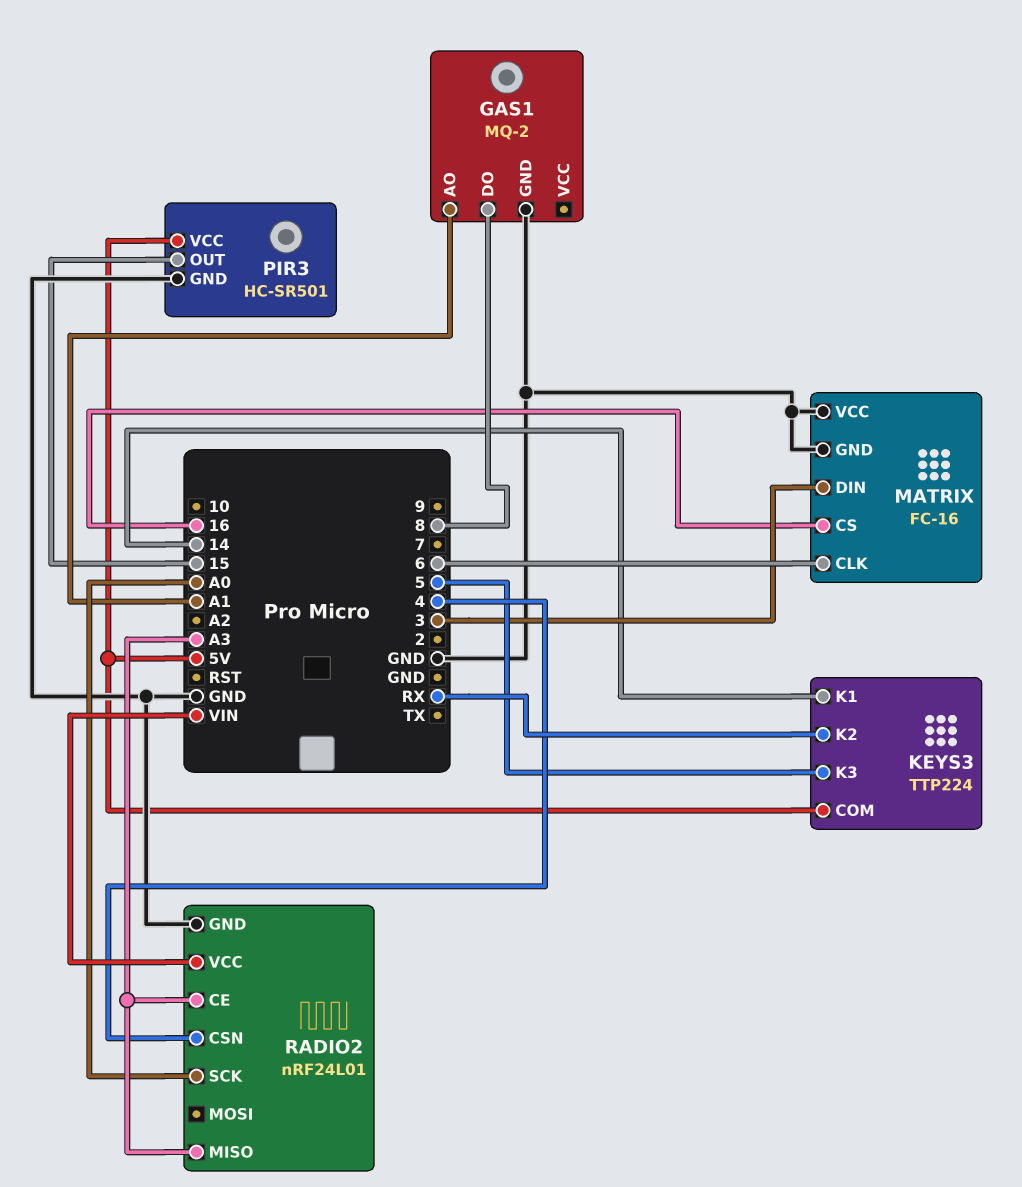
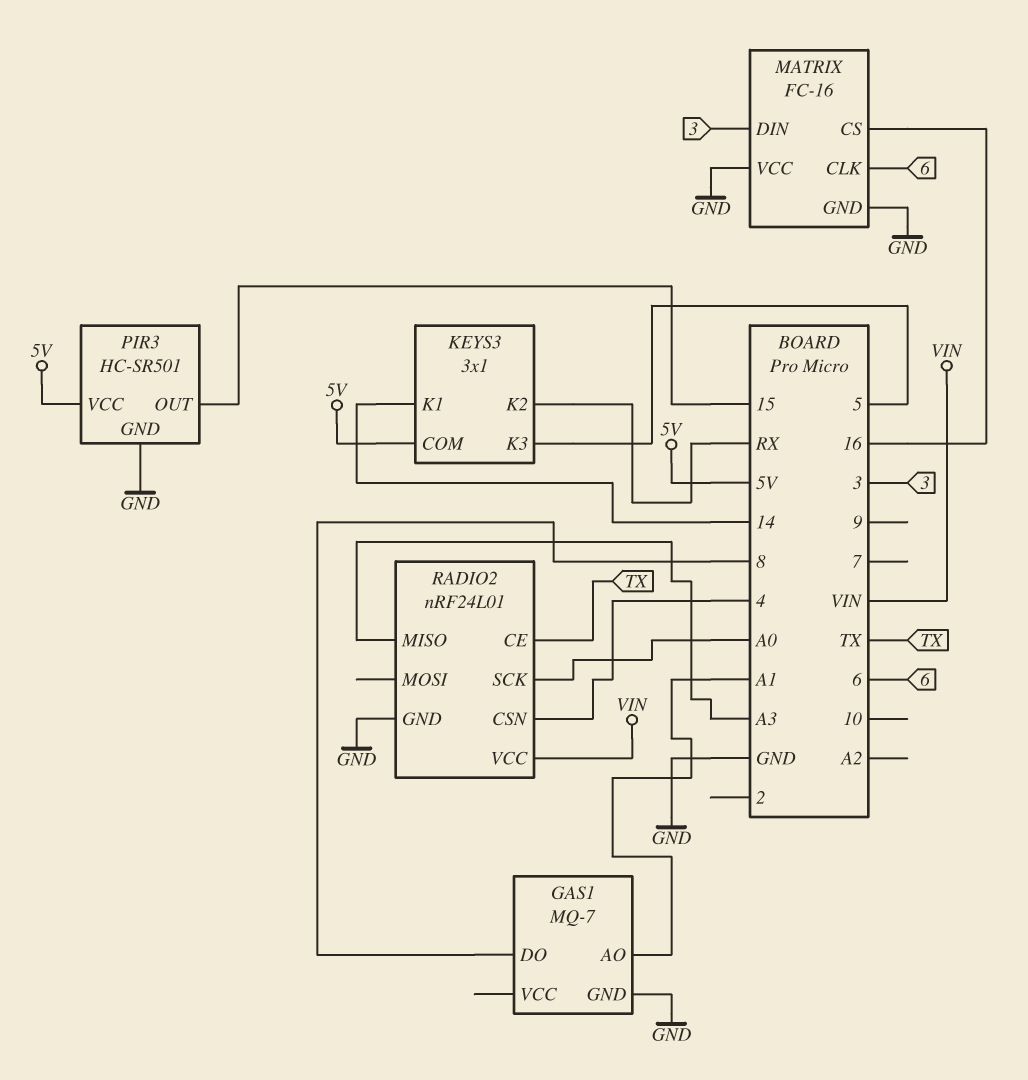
GAS1: MQ-2 -> MQ-7
KEYS3: TTP224 -> 3x1
RADIO2 pin CE: A3 -> TX

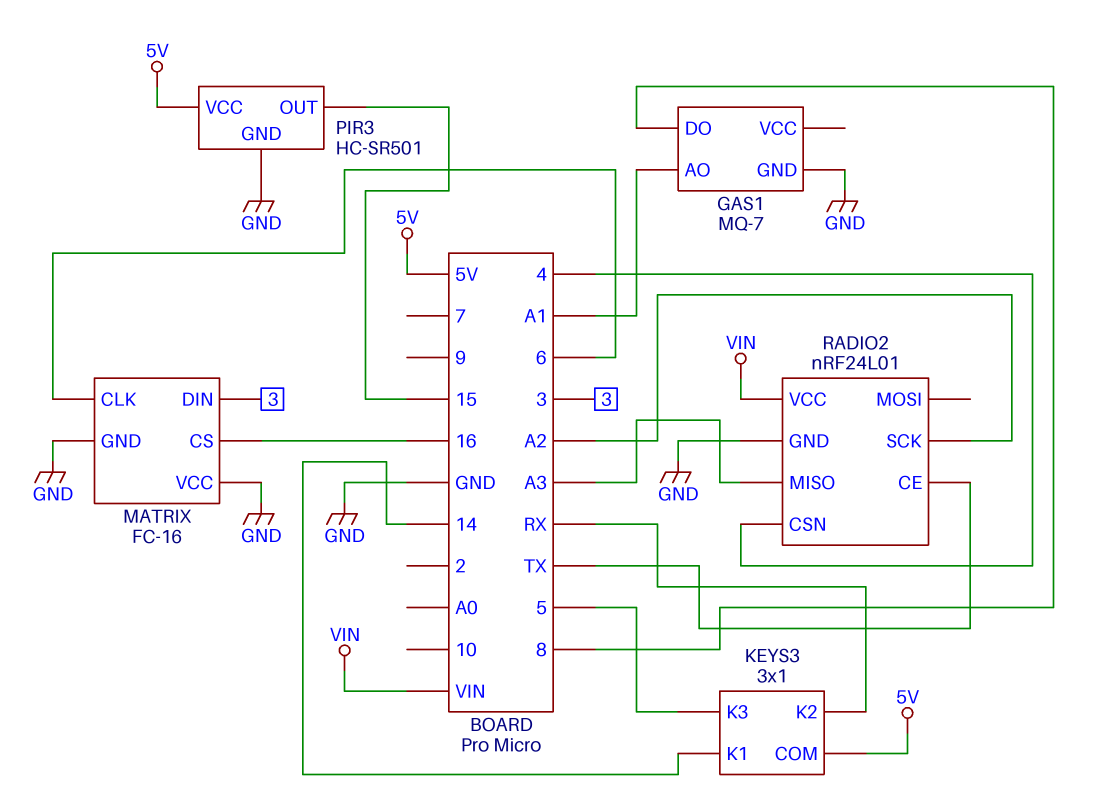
RADIO2 pin SCK: A0 -> A2

